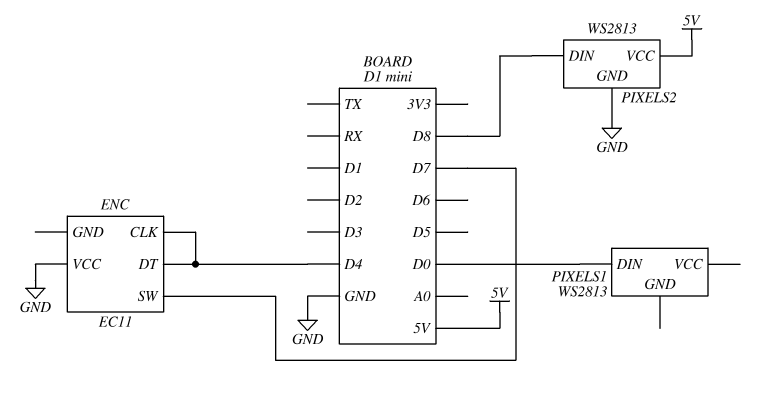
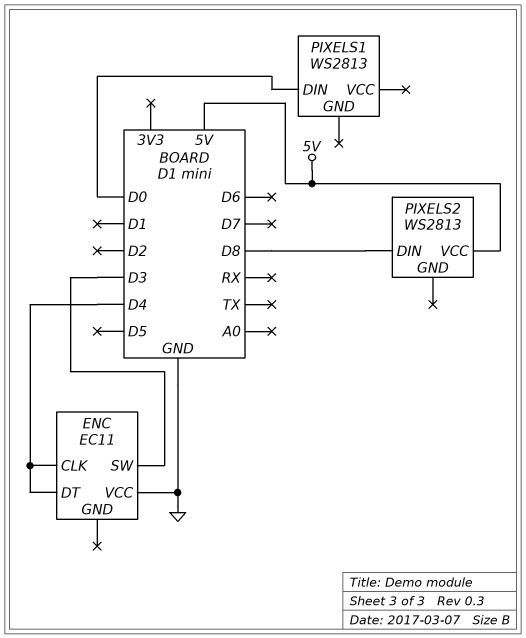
ENC pin SW: D7 -> D3
PIXELS2 pin GND: GND -> none

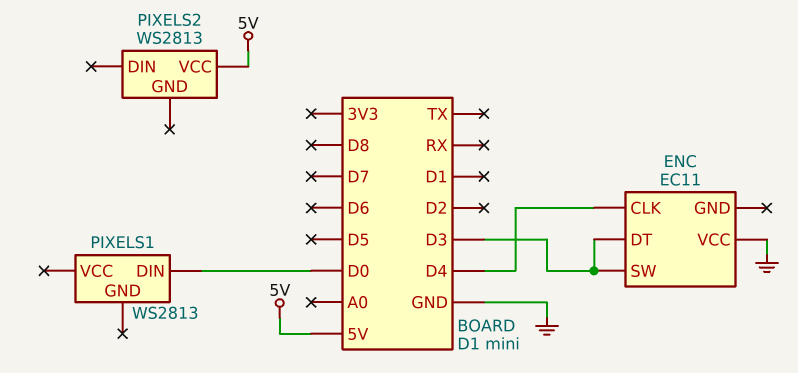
ENC pin DT: D4 -> D3
PIXELS2 pin DIN: D8 -> none

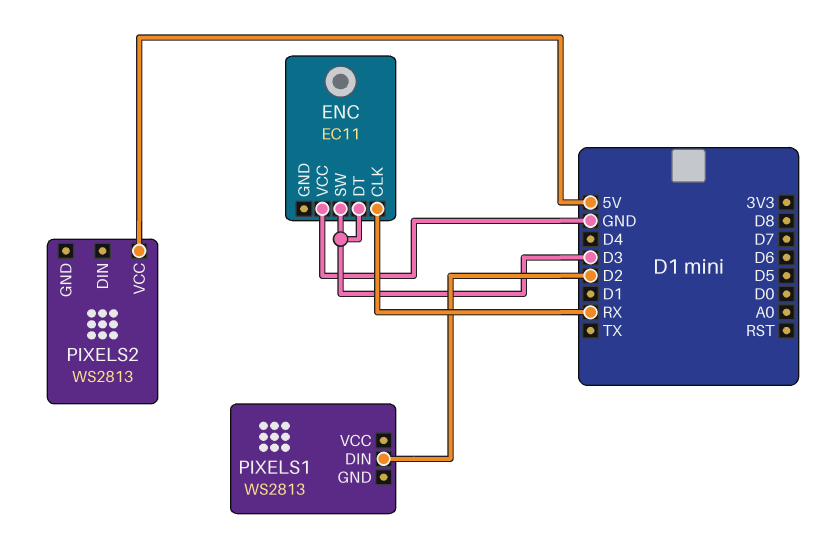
ENC pin CLK: D4 -> RX
PIXELS1 pin DIN: D0 -> D2

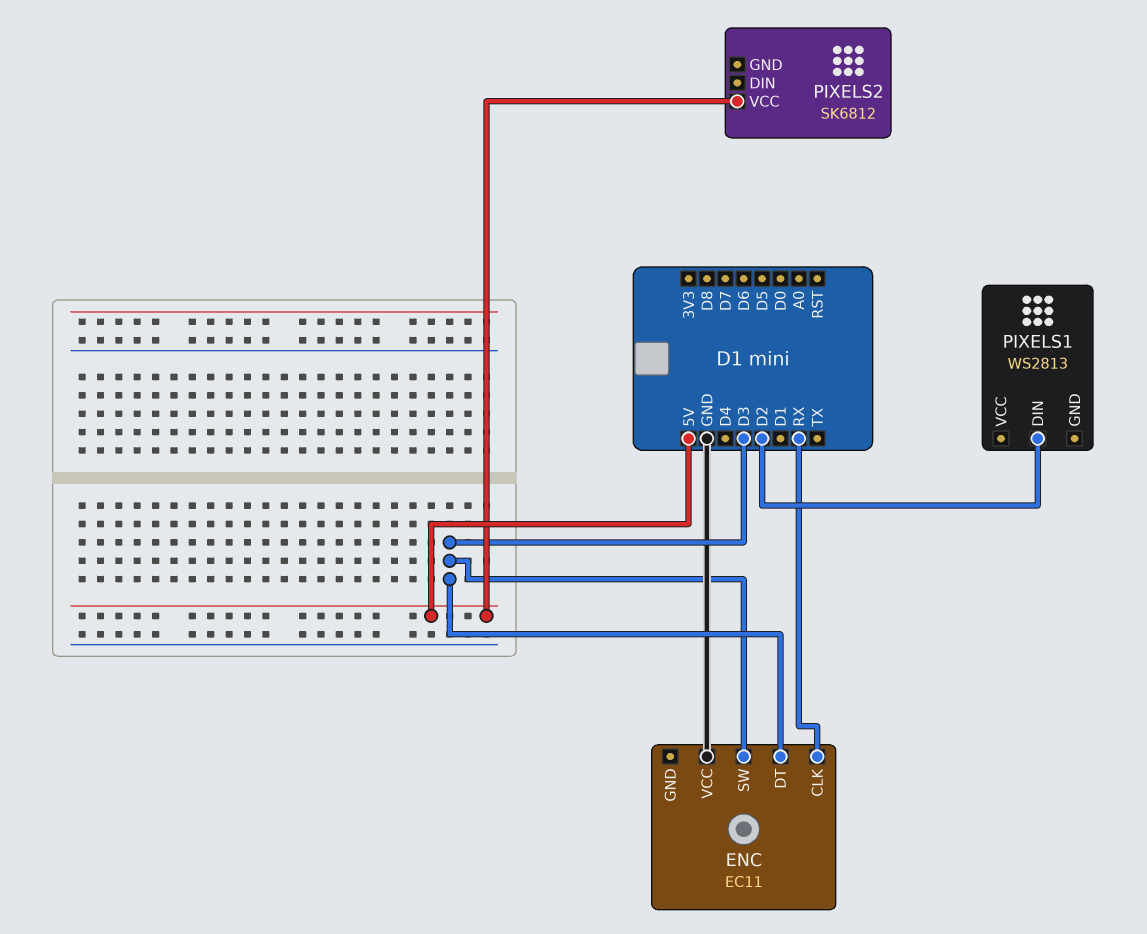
PIXELS2: WS2813 -> SK6812

